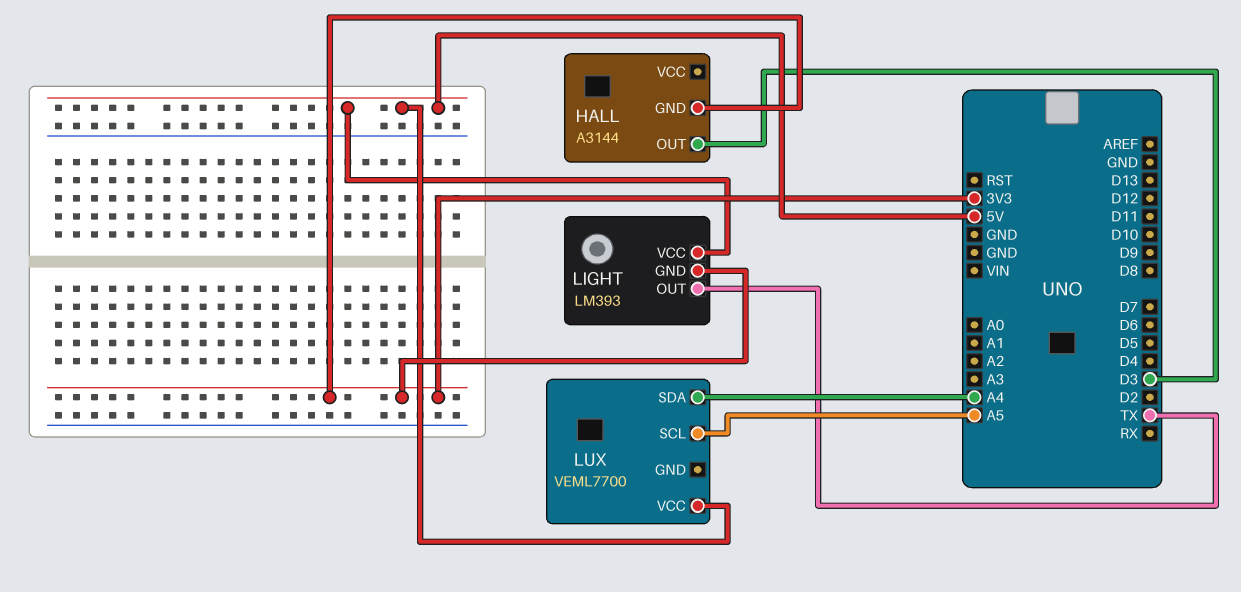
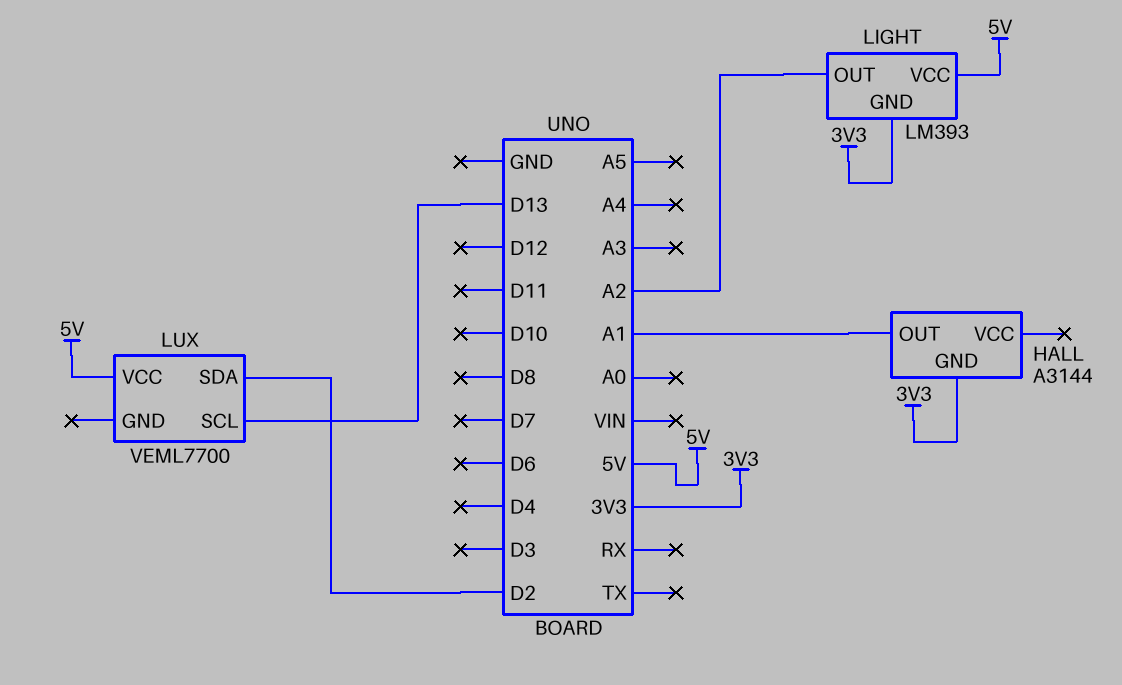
HALL pin OUT: D3 -> A1
LIGHT pin OUT: TX -> A2
LUX pin SCL: A5 -> D13
LUX pin SDA: A4 -> D2

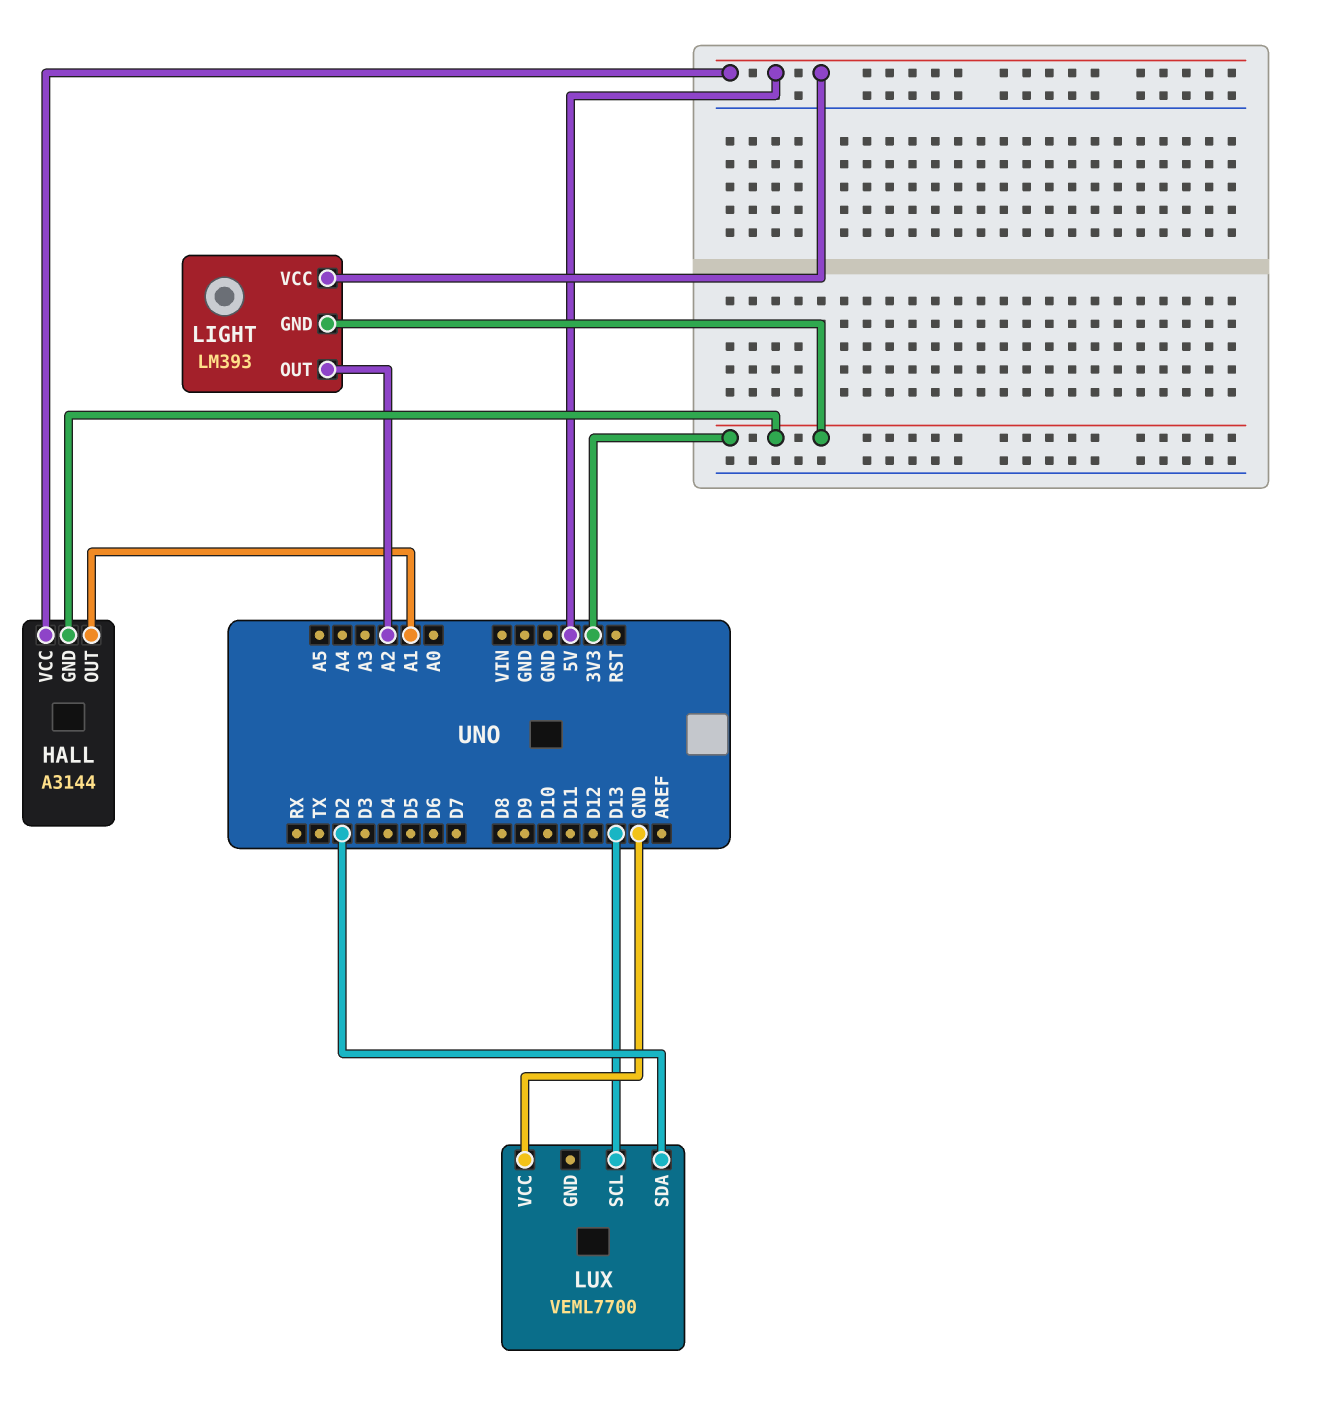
HALL pin VCC: none -> 5V
LUX pin VCC: 5V -> GND

